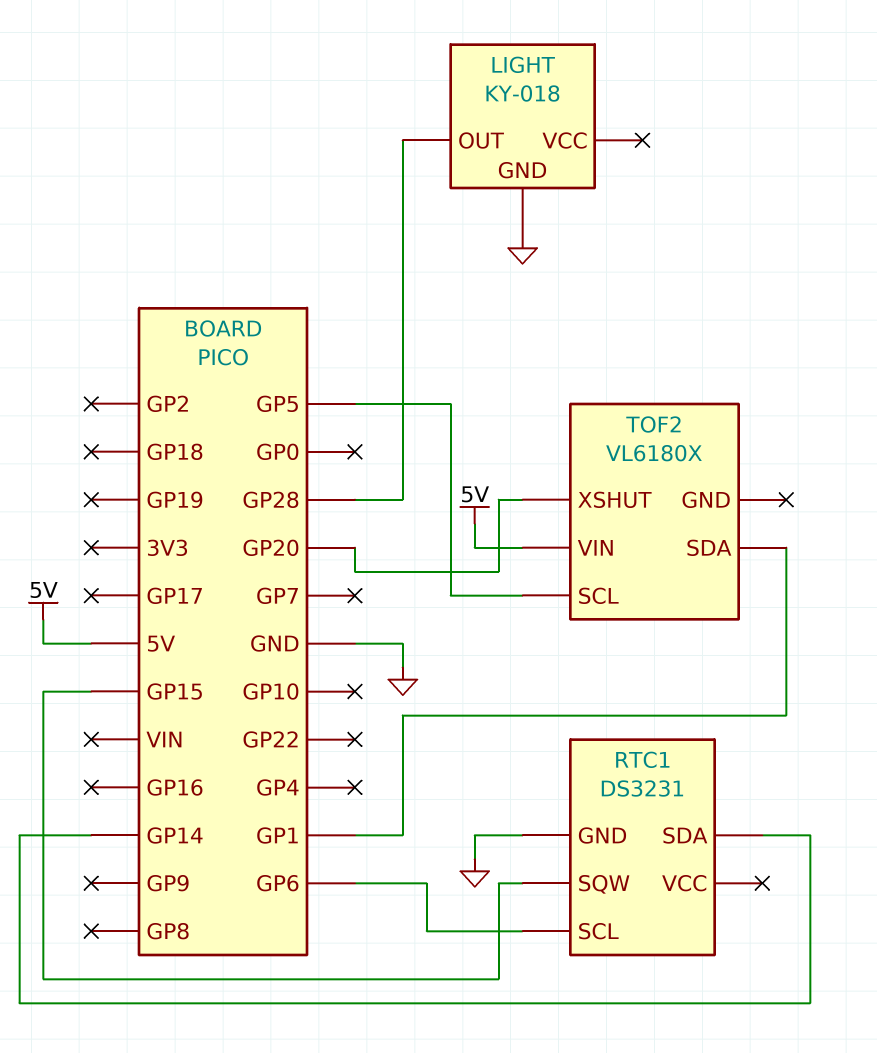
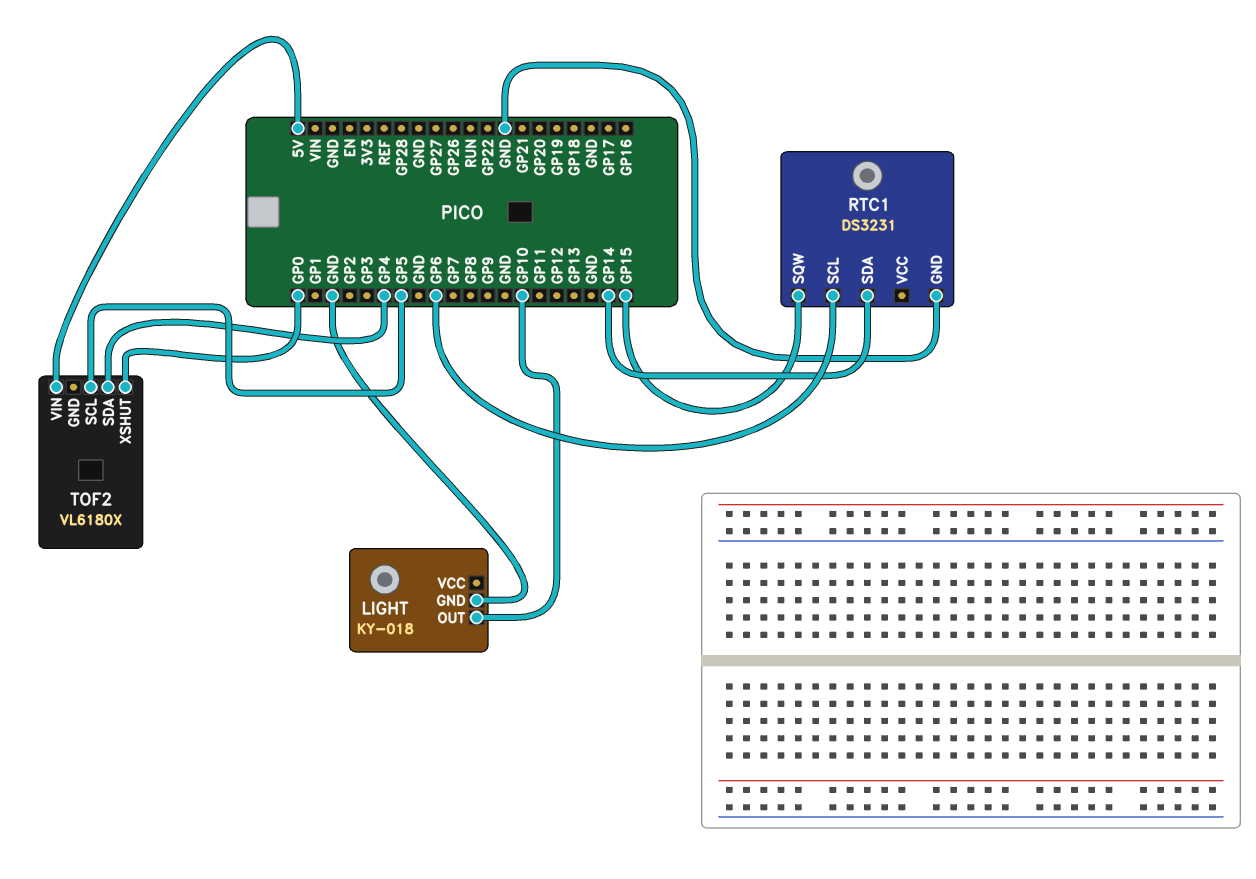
LIGHT pin OUT: GP28 -> GP10
TOF2 pin SDA: GP1 -> GP4
TOF2 pin XSHUT: GP20 -> GP0

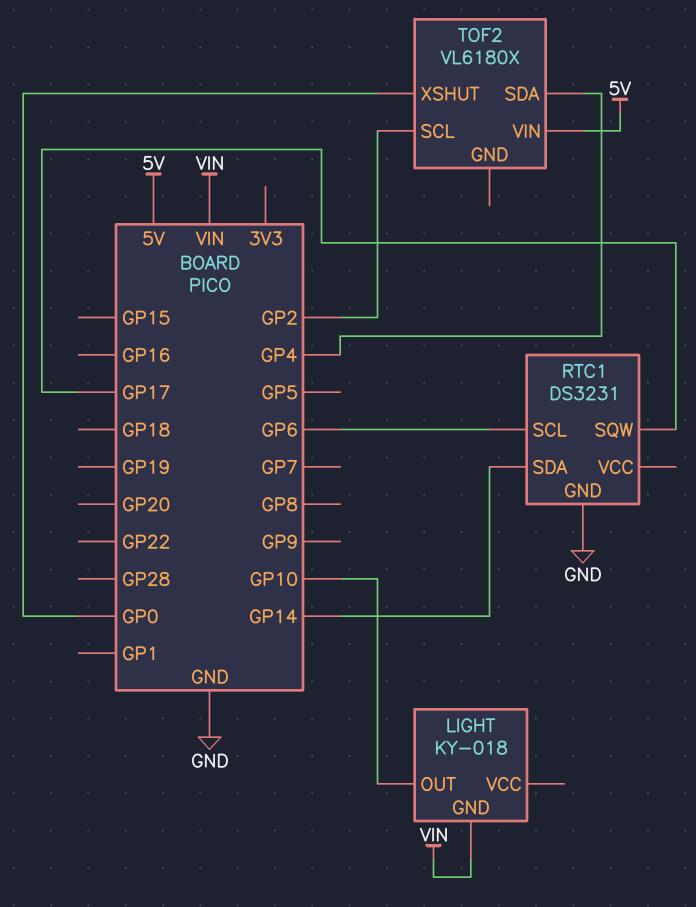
LIGHT pin GND: GND -> VIN
RTC1 pin SQW: GP15 -> GP17
TOF2 pin SCL: GP5 -> GP2

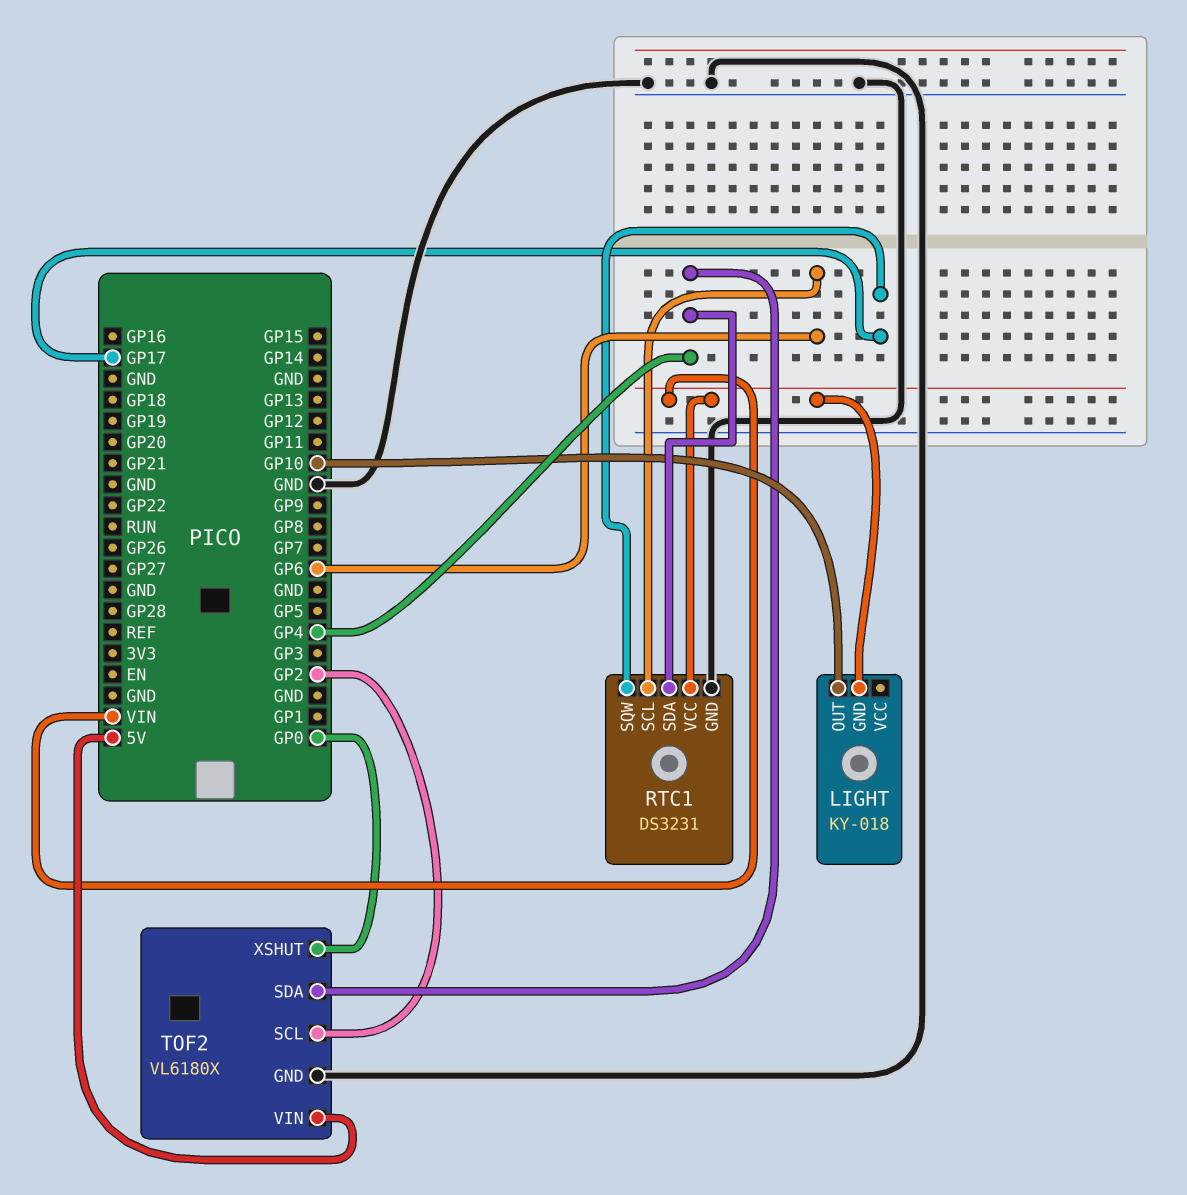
RTC1 pin SDA: GP14 -> GP4
RTC1 pin VCC: none -> VIN
TOF2 pin GND: none -> GND

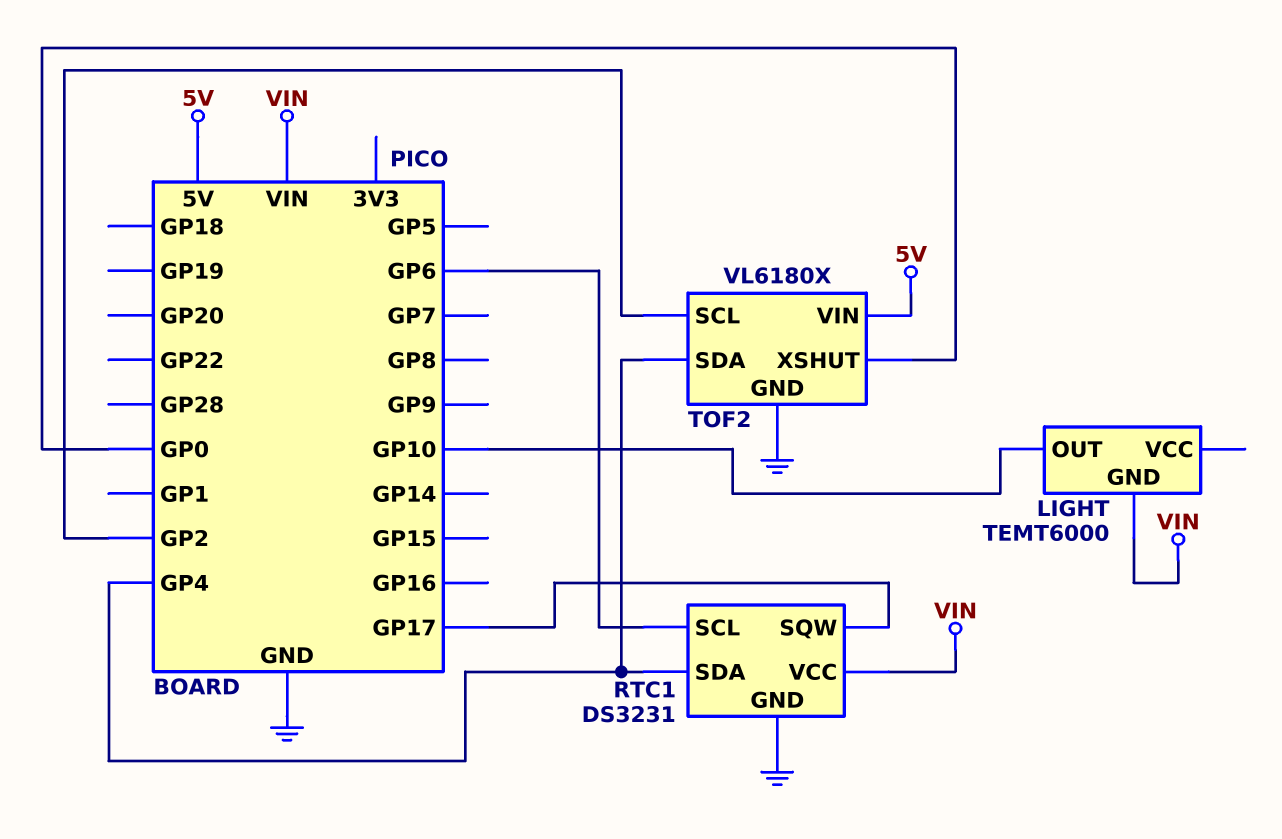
LIGHT: KY-018 -> TEMT6000

